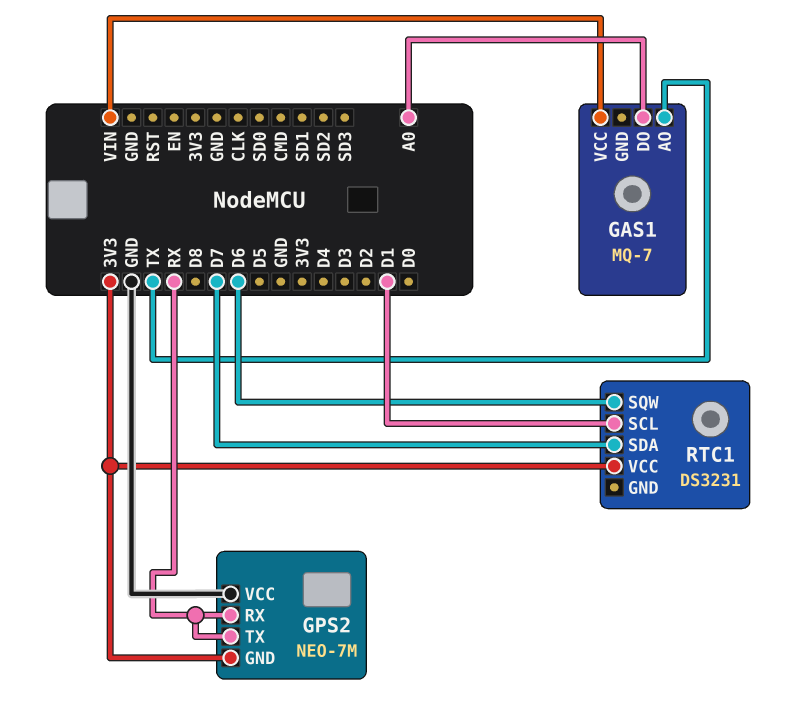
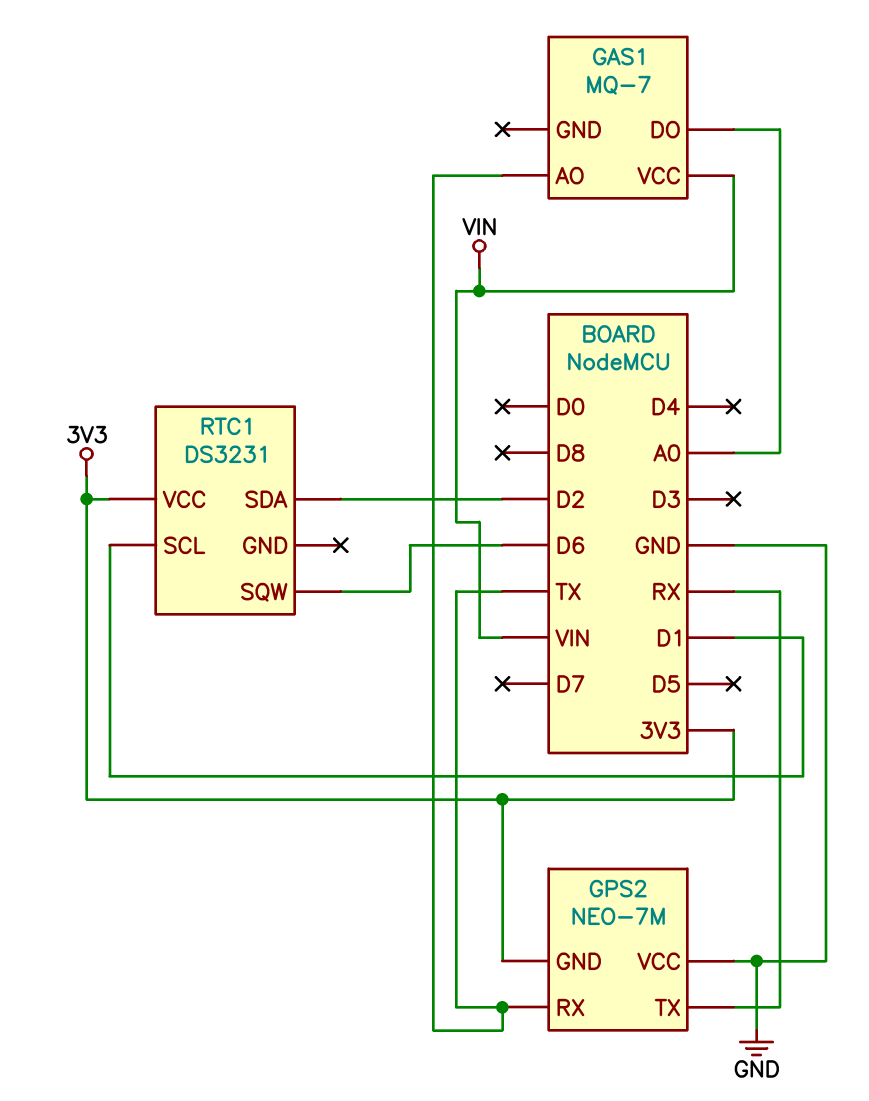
GPS2 pin RX: RX -> TX
RTC1 pin SDA: D7 -> D2

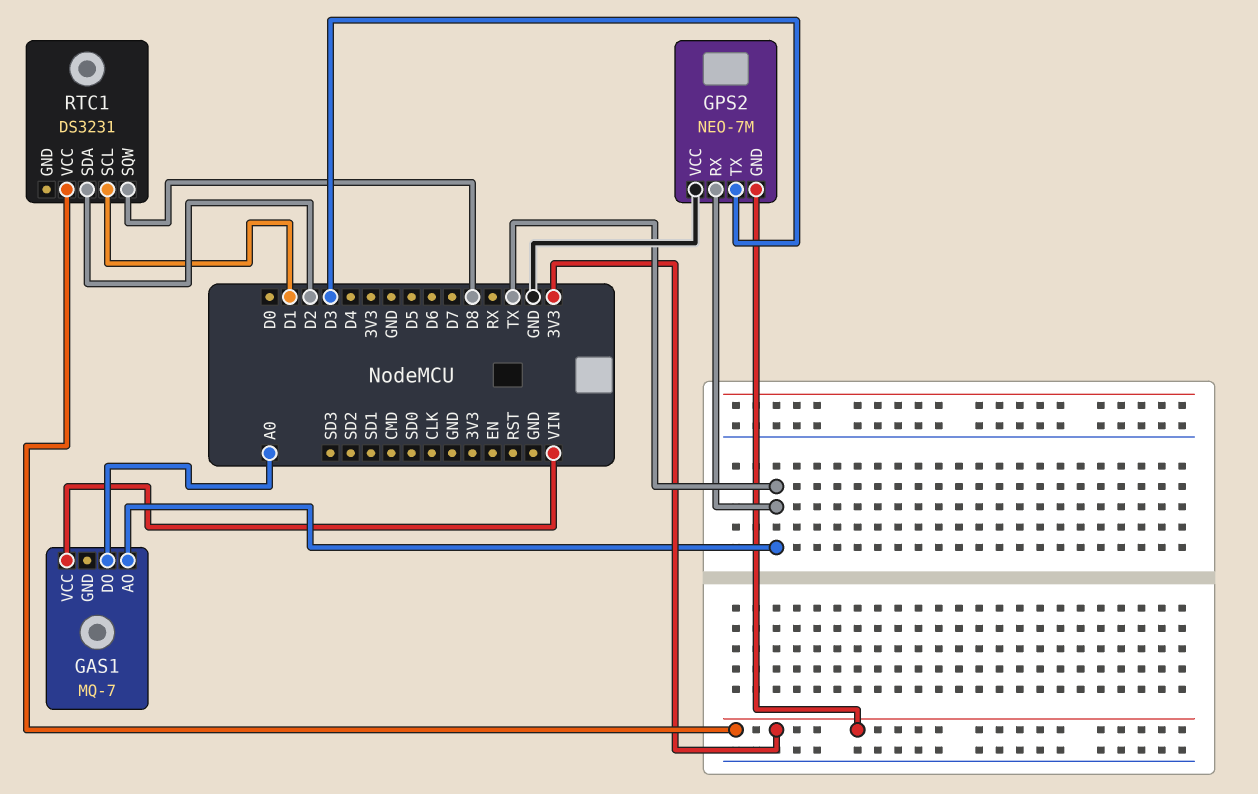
GPS2 pin TX: RX -> D3
RTC1 pin SQW: D6 -> D8

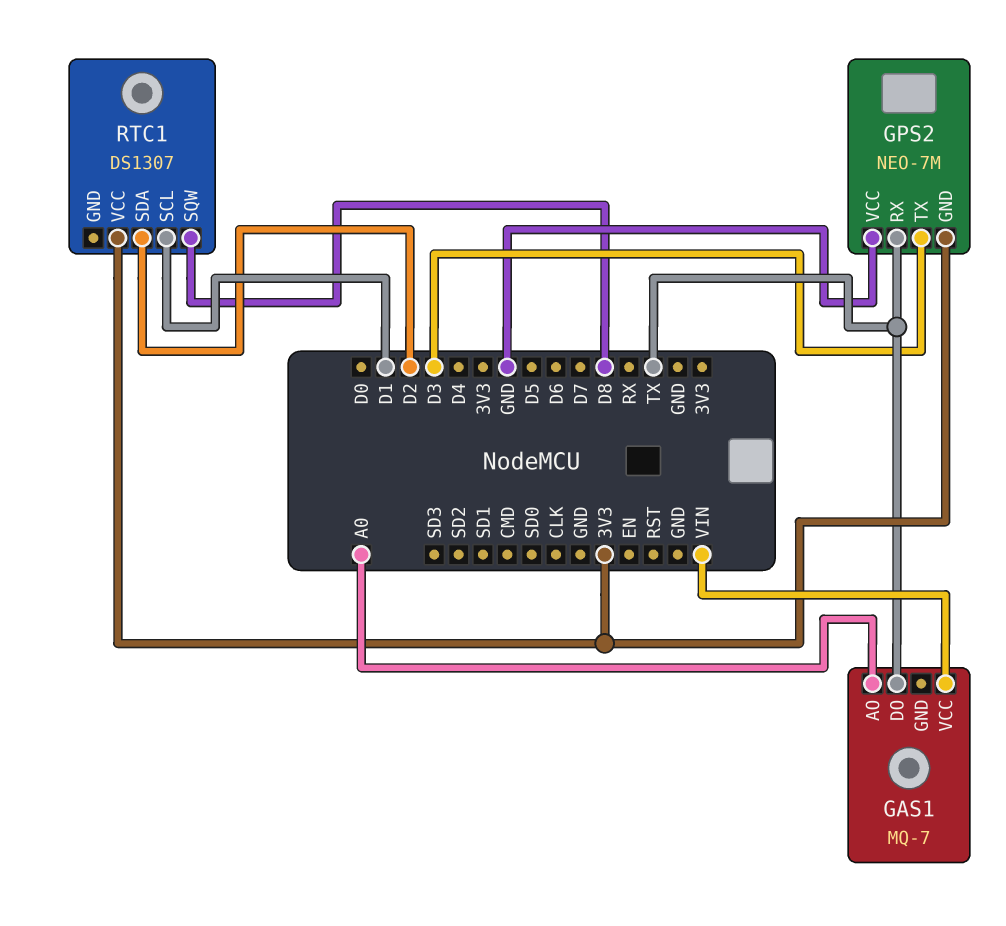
GAS1 pin AO: TX -> A0
GAS1 pin DO: A0 -> TX
RTC1: DS3231 -> DS1307

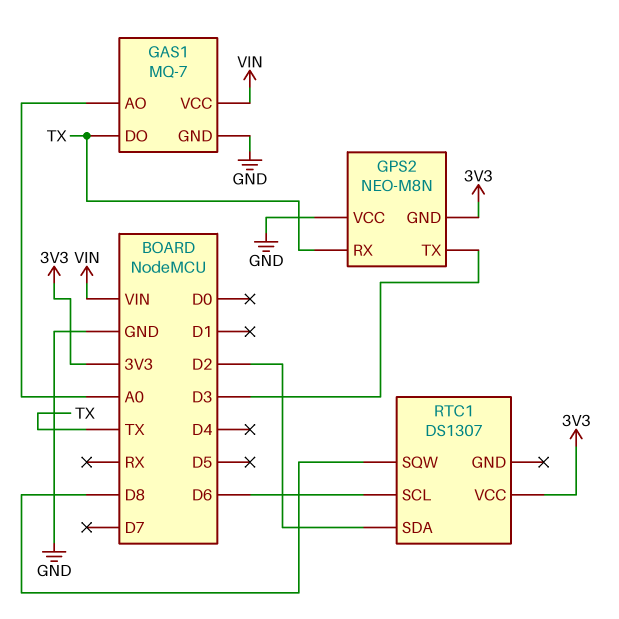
GAS1 pin GND: none -> GND
GPS2: NEO-7M -> NEO-M8N
RTC1 pin SCL: D1 -> D6

